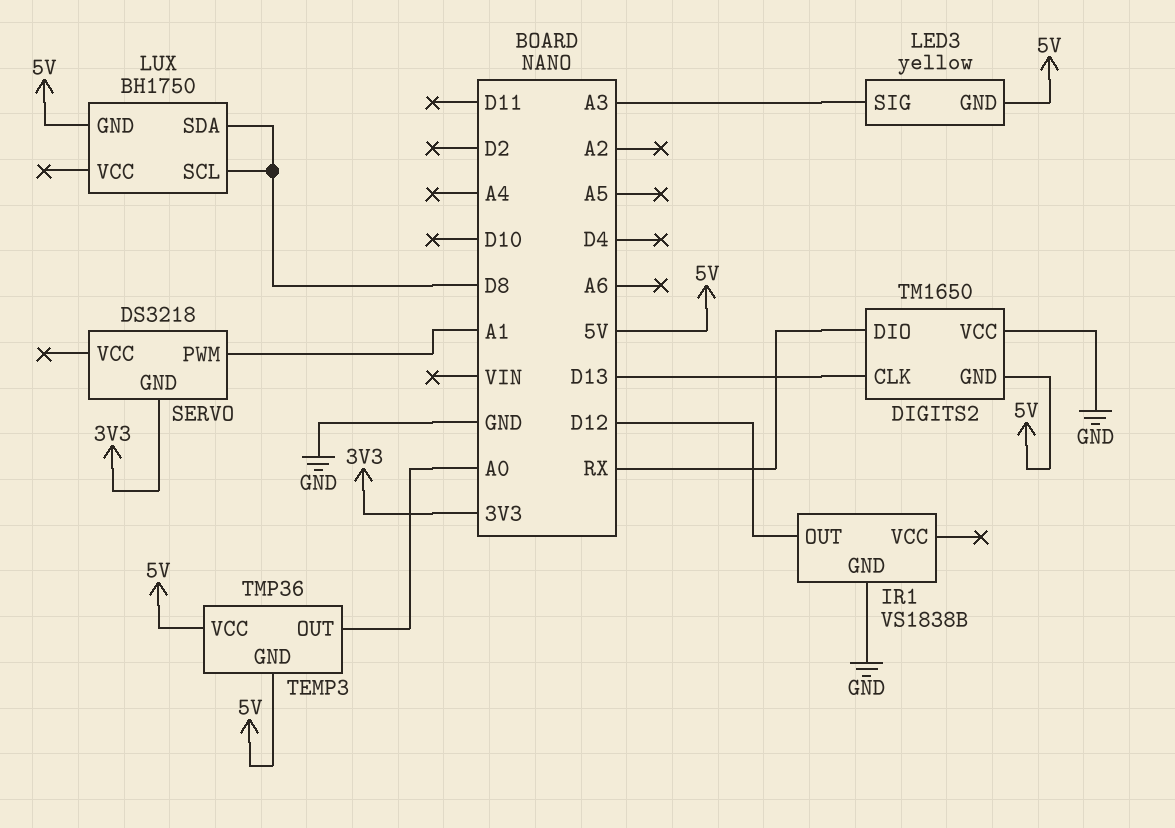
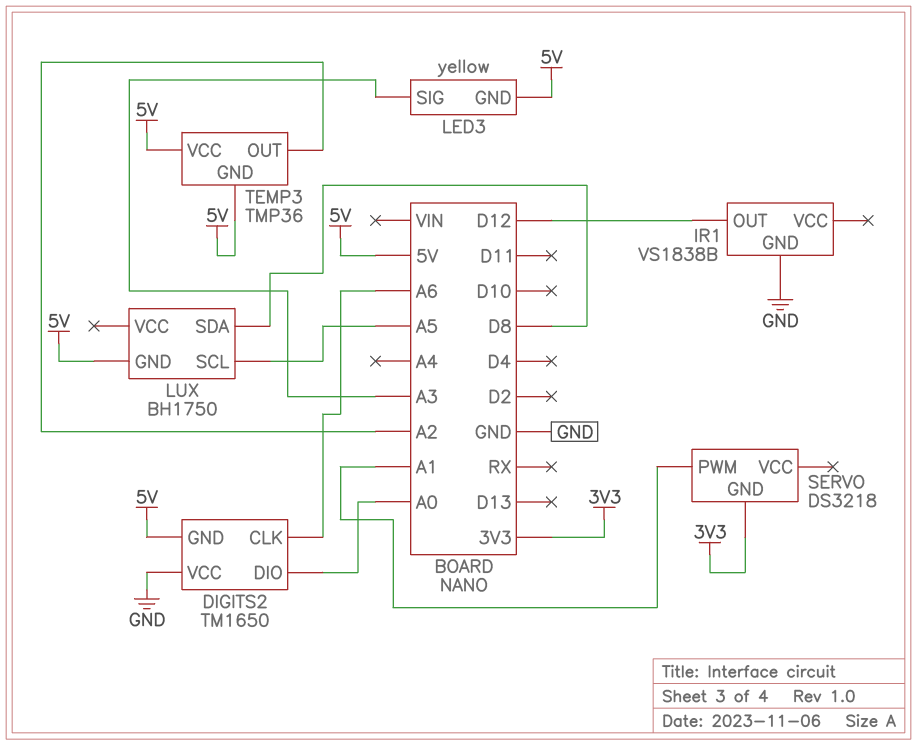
DIGITS2 pin CLK: D13 -> A6
DIGITS2 pin DIO: RX -> A0
LUX pin SCL: D8 -> A5
TEMP3 pin OUT: A0 -> A2

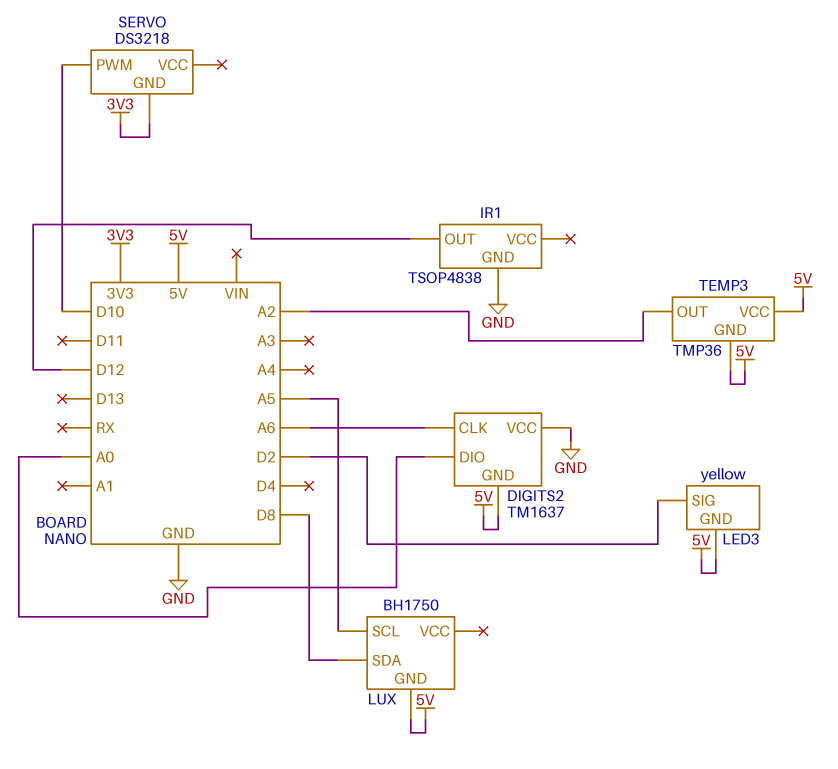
DIGITS2: TM1650 -> TM1637
IR1: VS1838B -> TSOP4838
LED3 pin SIG: A3 -> D2
SERVO pin PWM: A1 -> D10

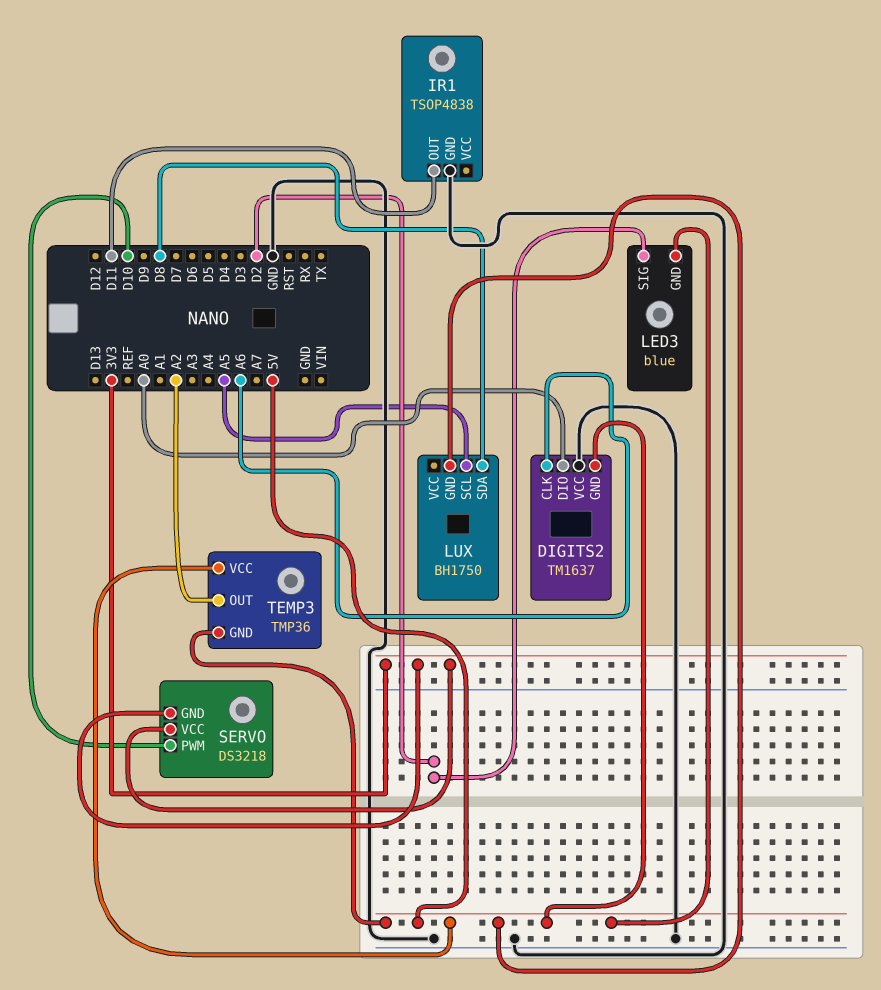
IR1 pin OUT: D12 -> D11
LED3: yellow -> blue
SERVO pin VCC: none -> 3V3

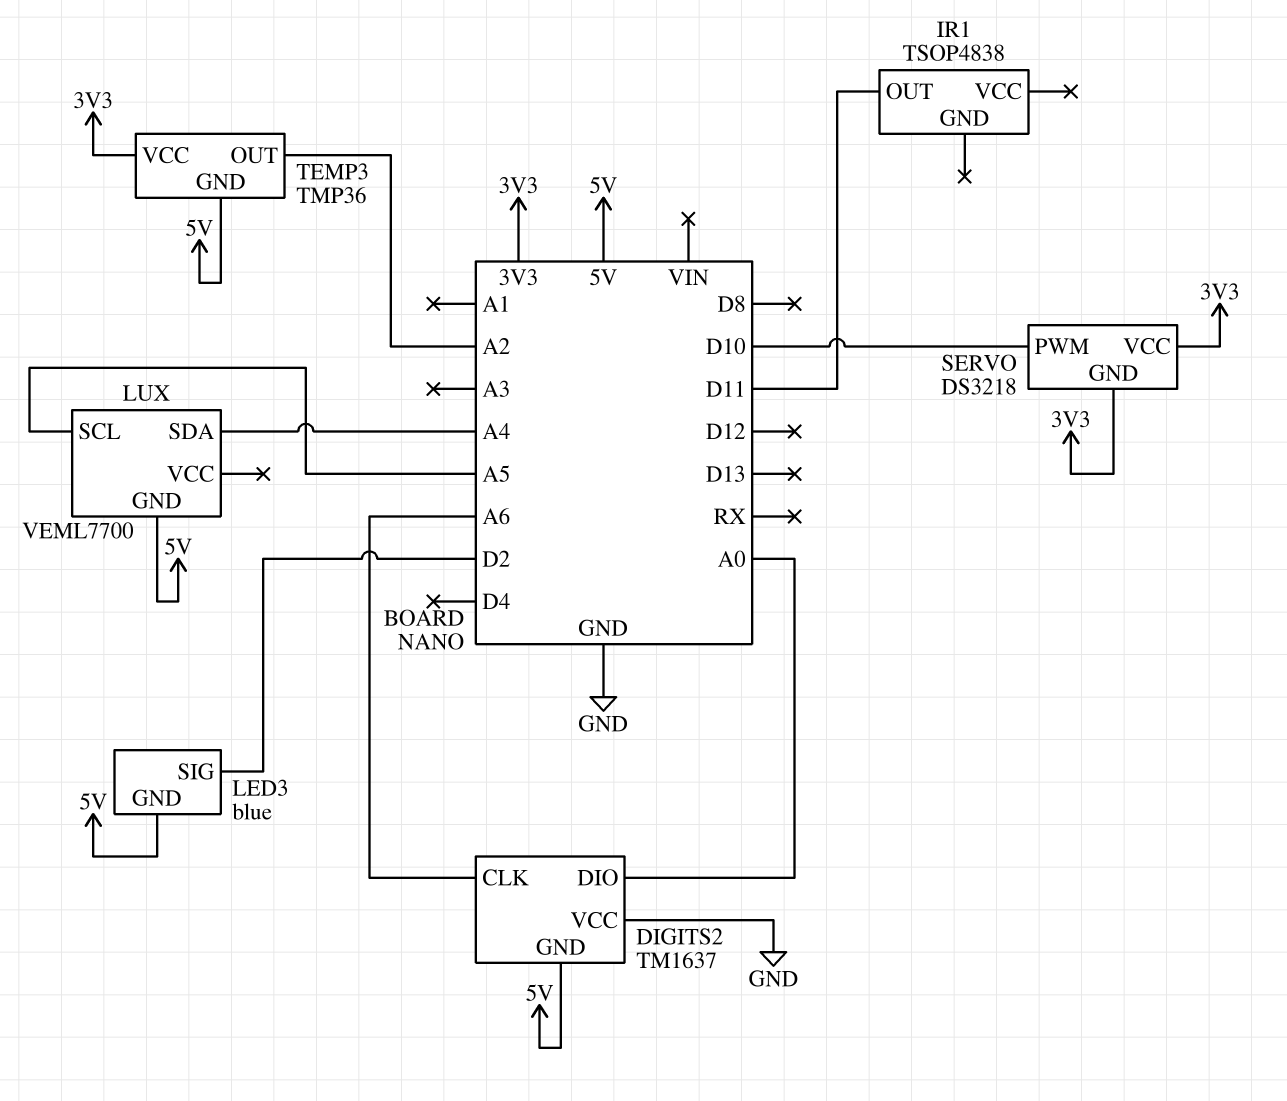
IR1 pin GND: GND -> none
LUX: BH1750 -> VEML7700
LUX pin SDA: D8 -> A4
TEMP3 pin VCC: 5V -> 3V3

